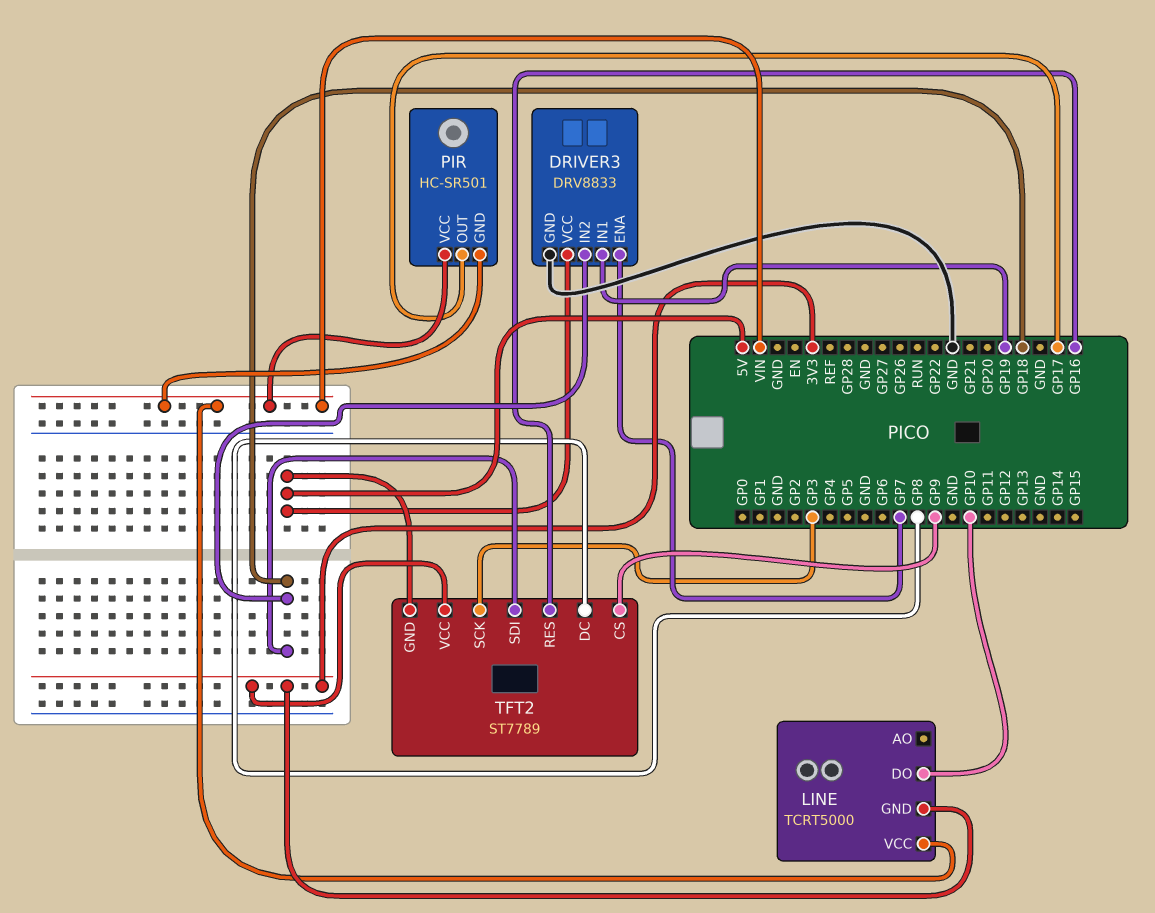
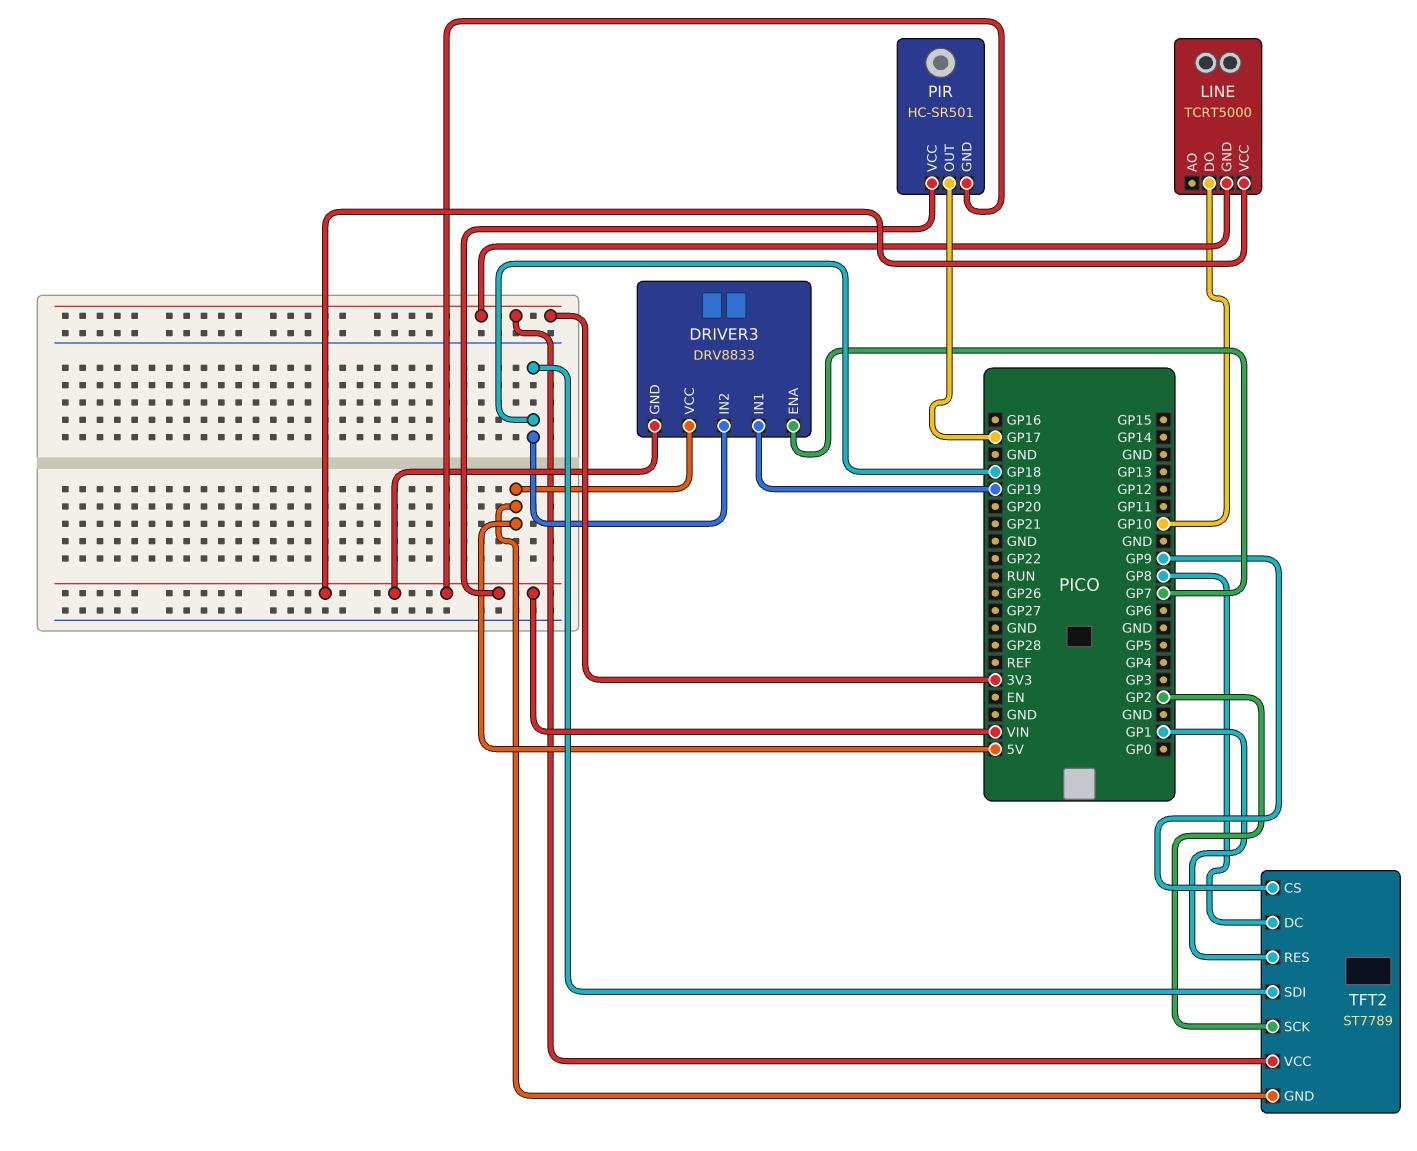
DRIVER3 pin GND: GND -> VIN
TFT2 pin RES: GP16 -> GP1
TFT2 pin SCK: GP3 -> GP2

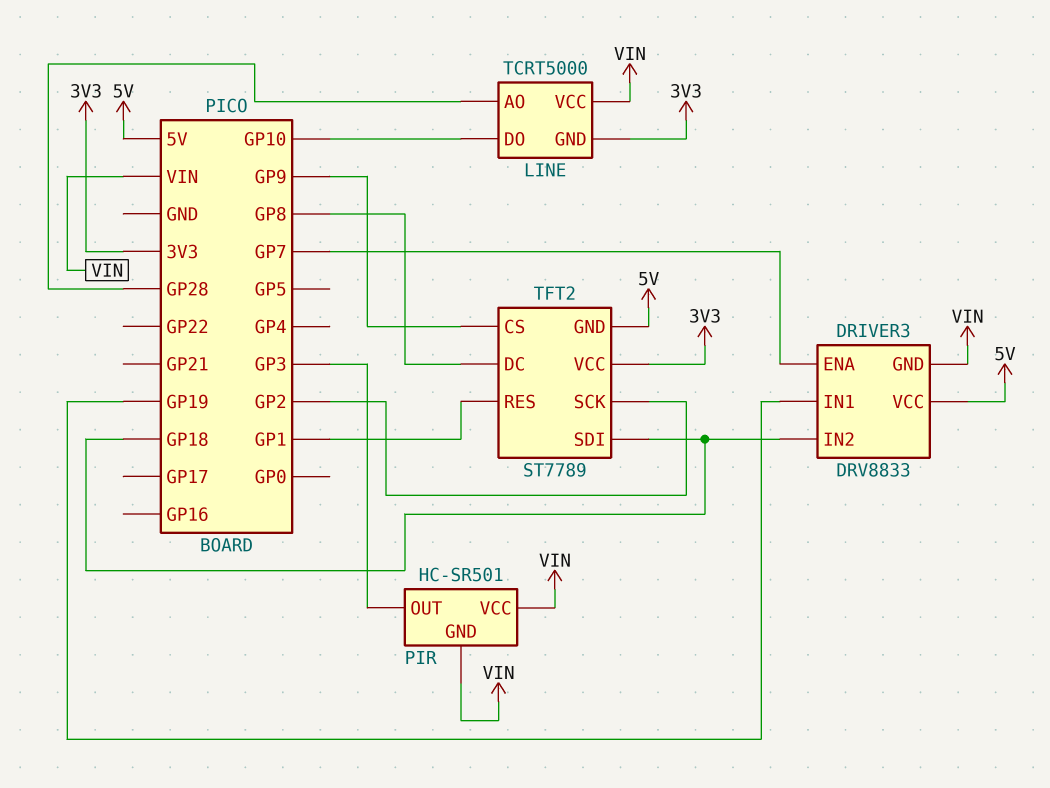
LINE pin AO: none -> GP28
PIR pin OUT: GP17 -> GP3

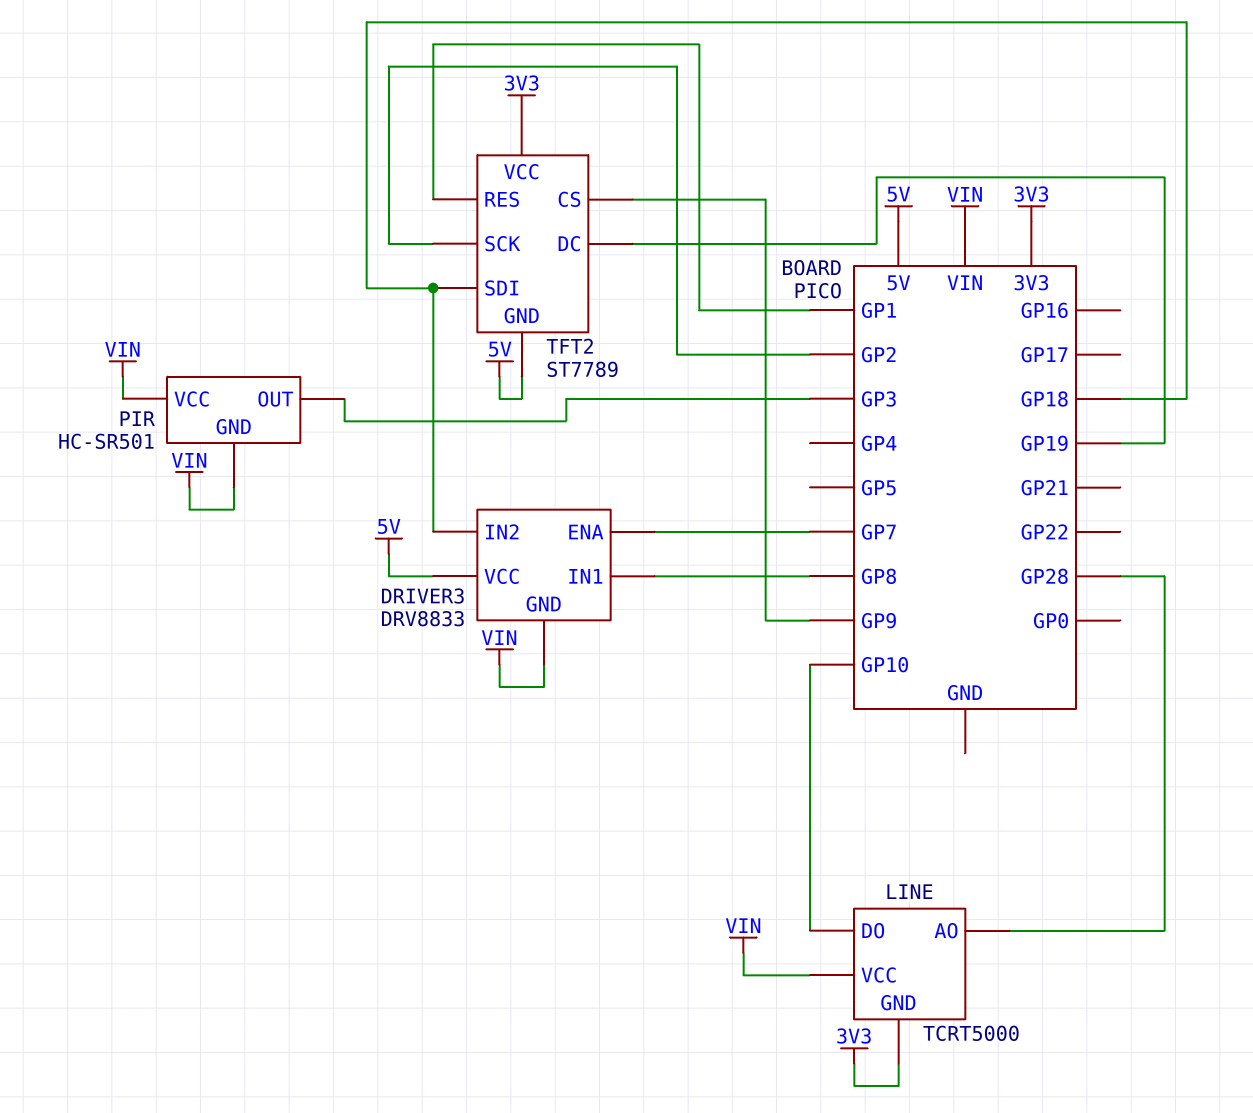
DRIVER3 pin IN1: GP19 -> GP8
TFT2 pin DC: GP8 -> GP19

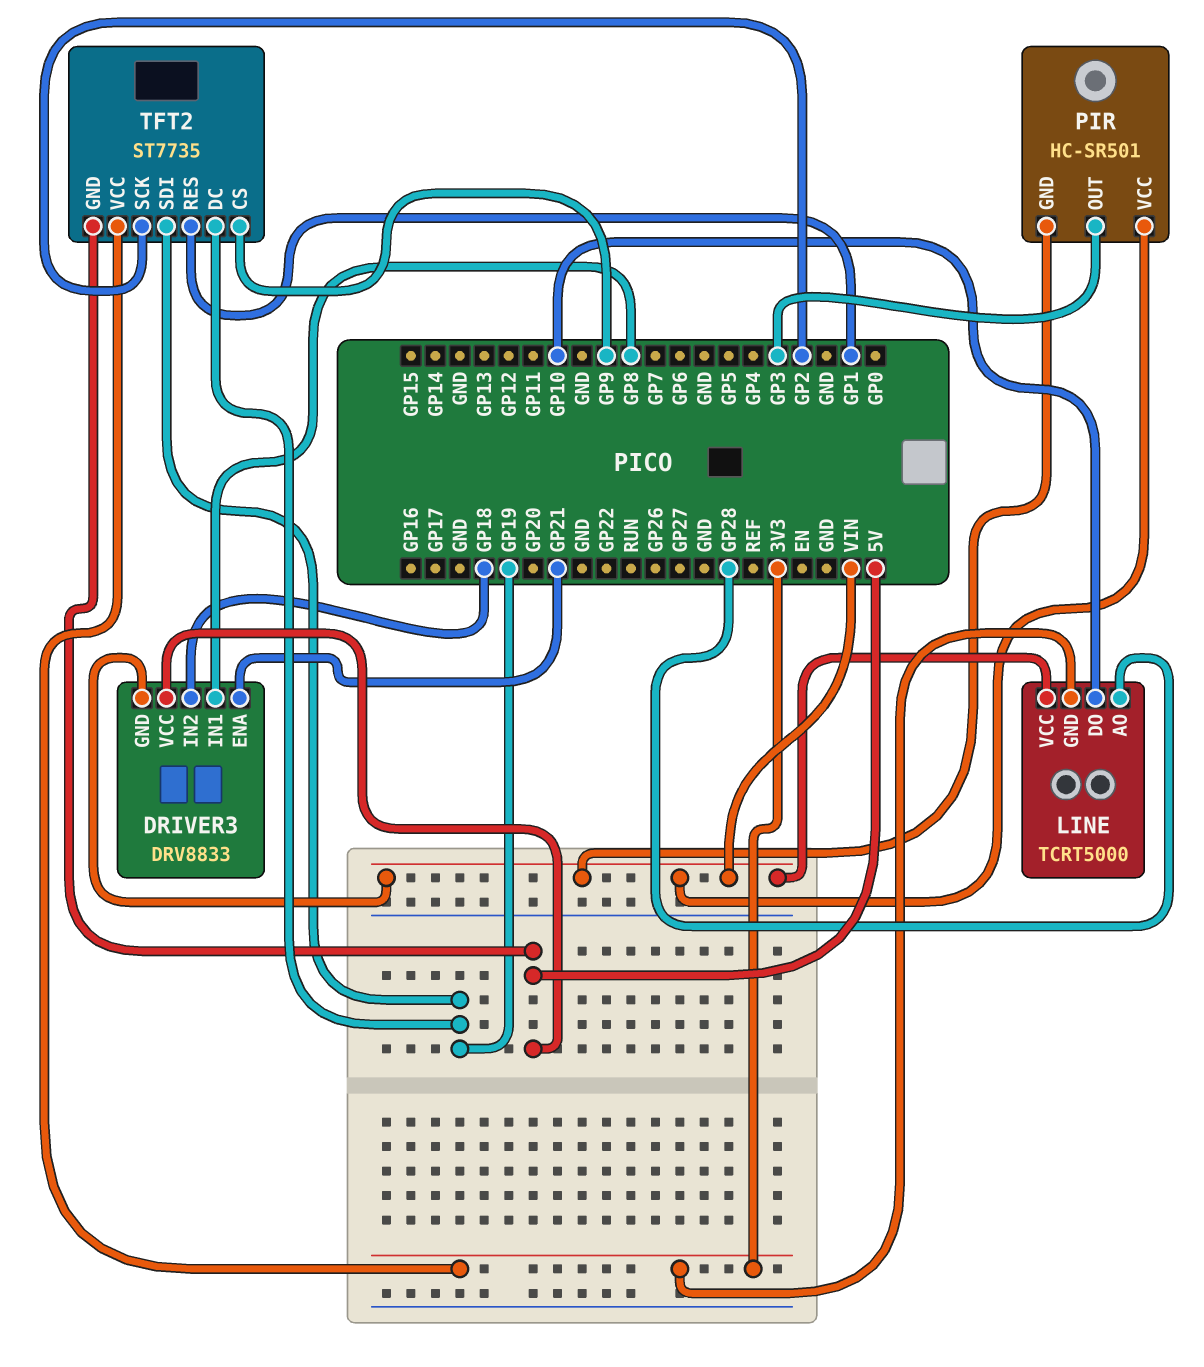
DRIVER3 pin ENA: GP7 -> GP21
TFT2: ST7789 -> ST7735
TFT2 pin SDI: GP18 -> GP19

